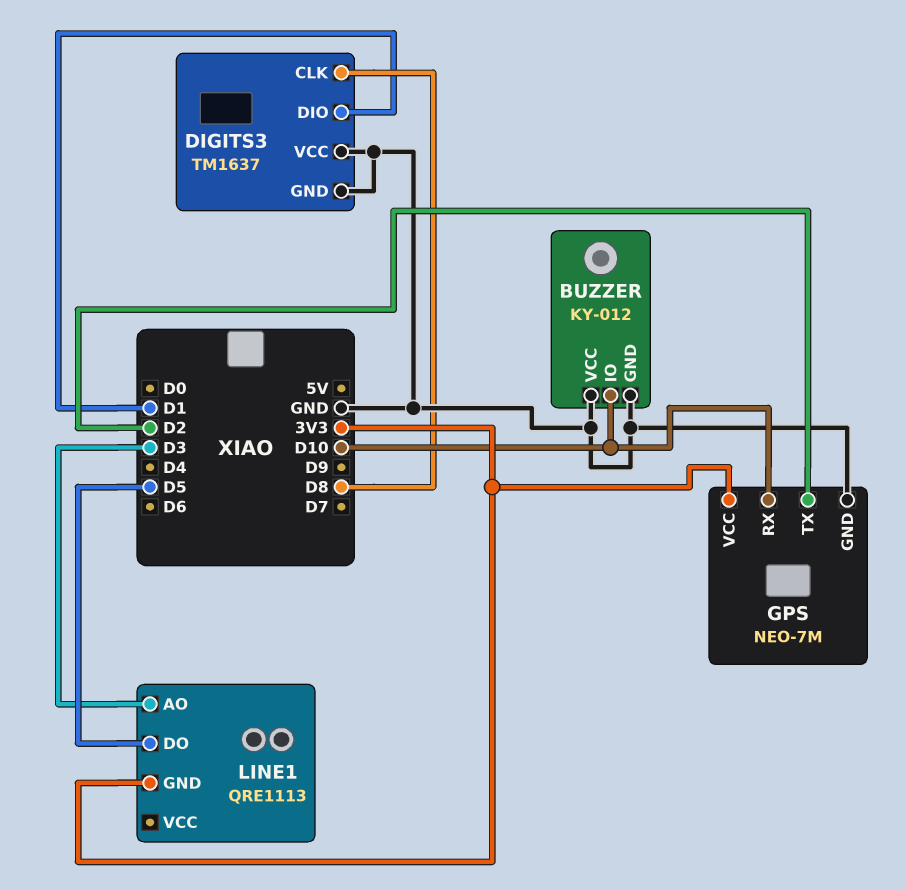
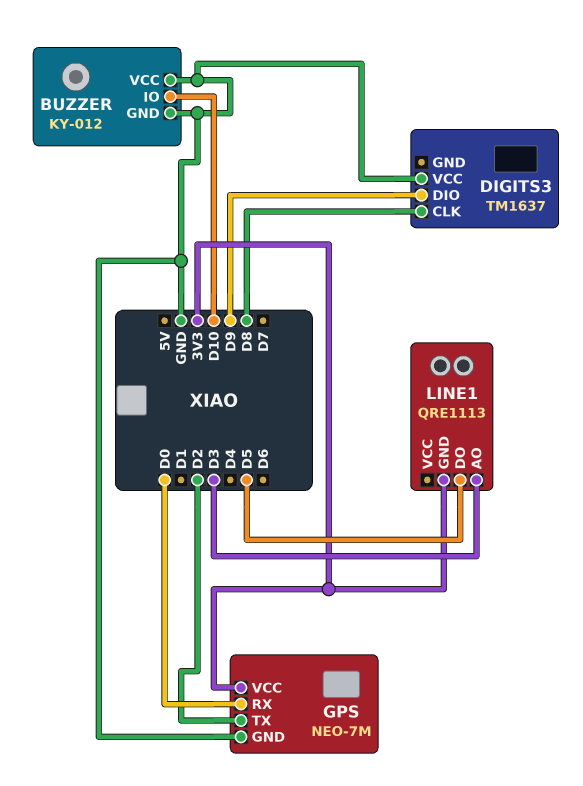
DIGITS3 pin DIO: D1 -> D9
DIGITS3 pin GND: GND -> none
GPS pin RX: D10 -> D0

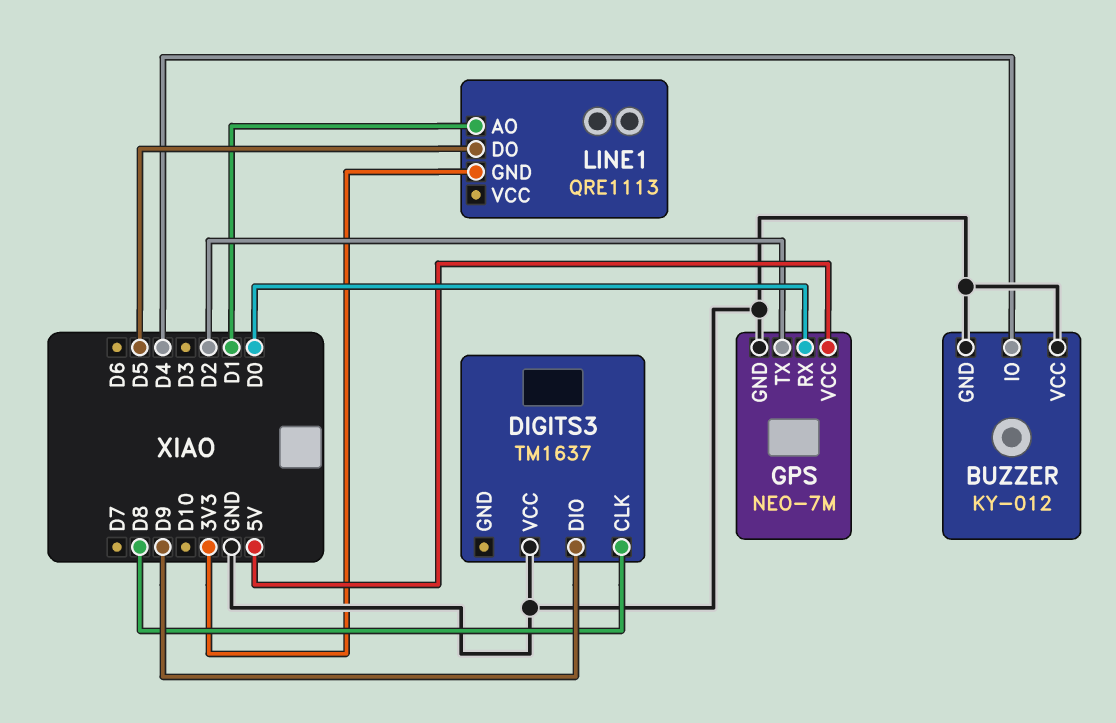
BUZZER pin IO: D10 -> D4
GPS pin VCC: 3V3 -> 5V
LINE1 pin AO: D3 -> D1

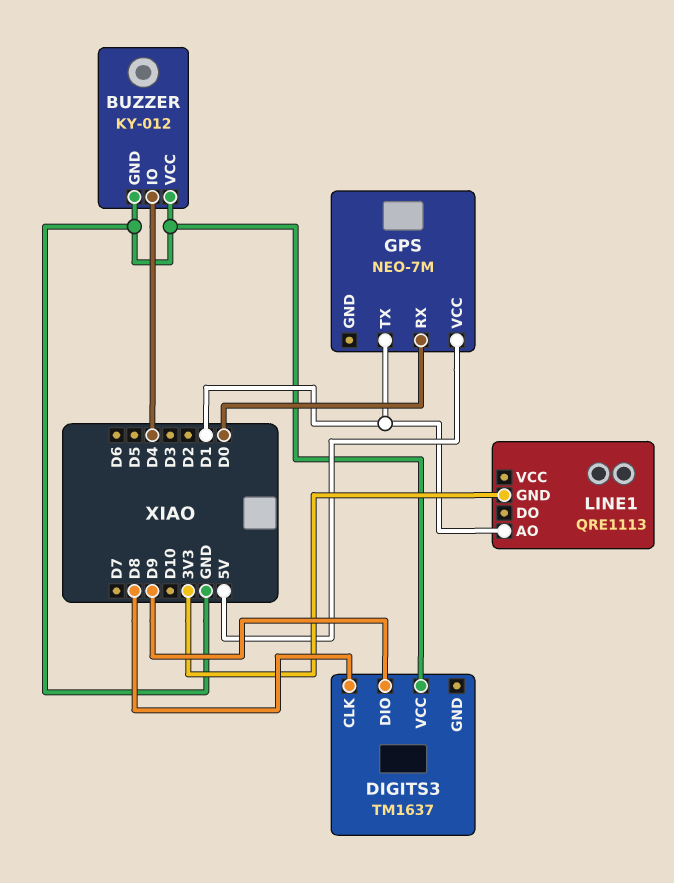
GPS pin GND: GND -> none
GPS pin TX: D2 -> D1
LINE1 pin DO: D5 -> none

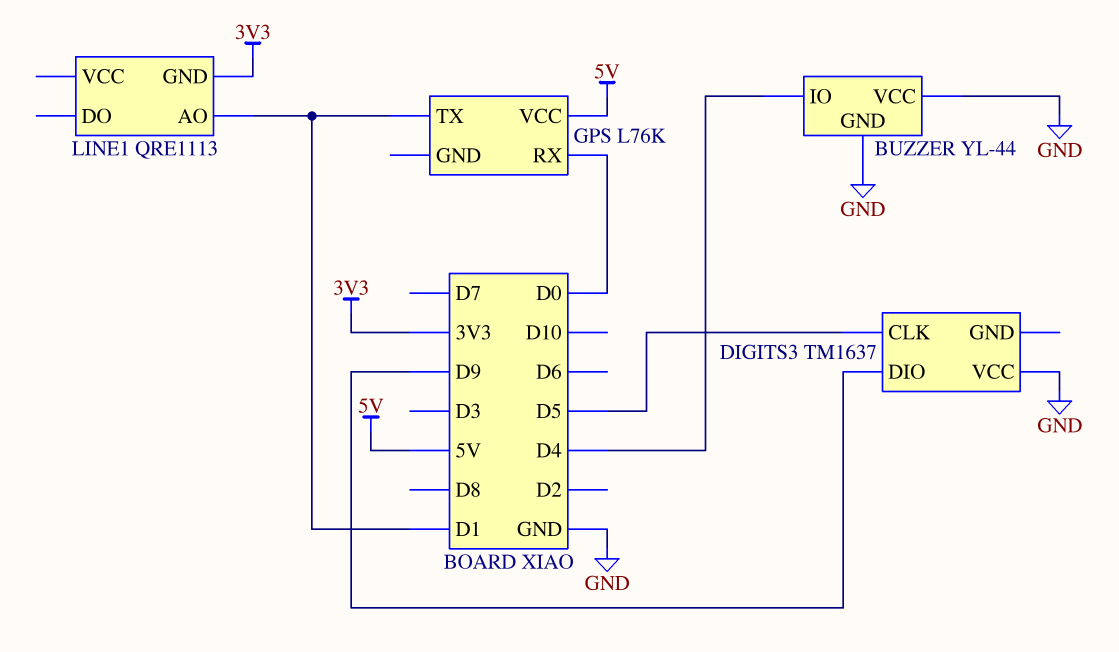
BUZZER: KY-012 -> YL-44
DIGITS3 pin CLK: D8 -> D5
GPS: NEO-7M -> L76K

